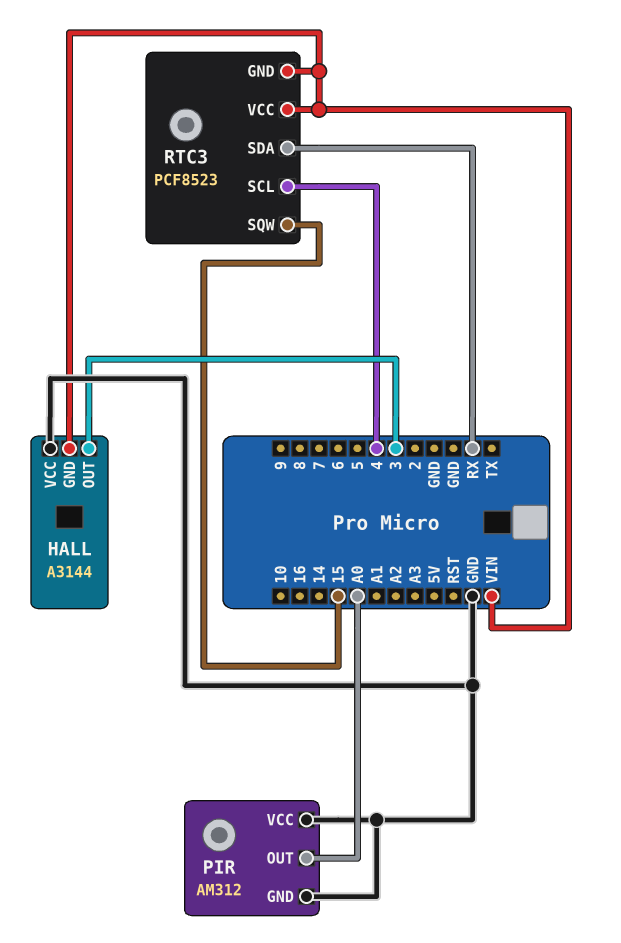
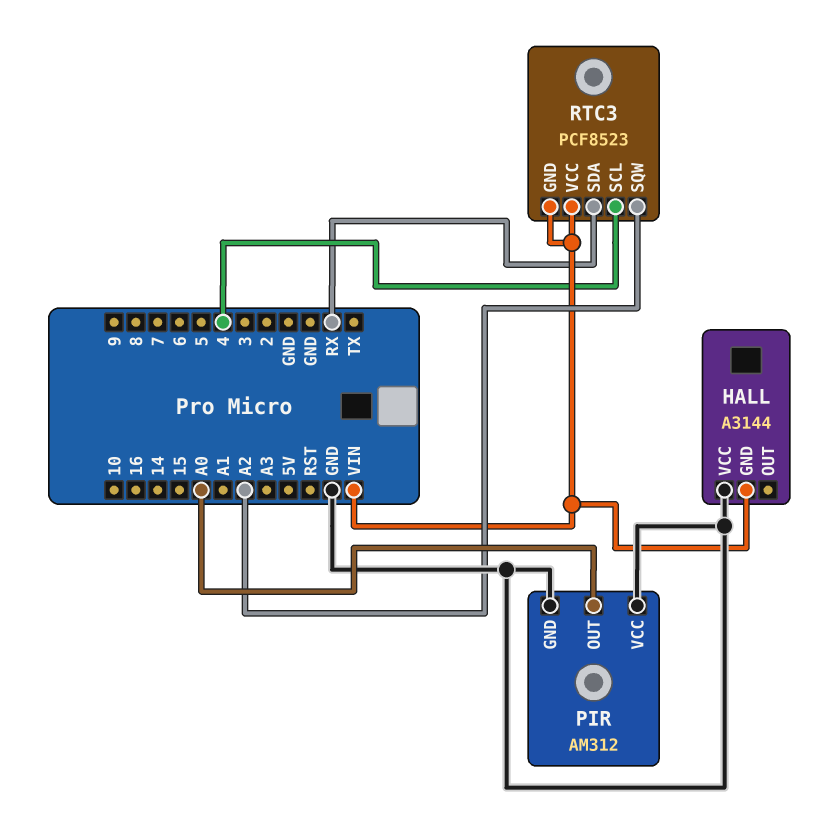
HALL pin OUT: 3 -> none
RTC3 pin SQW: 15 -> A2

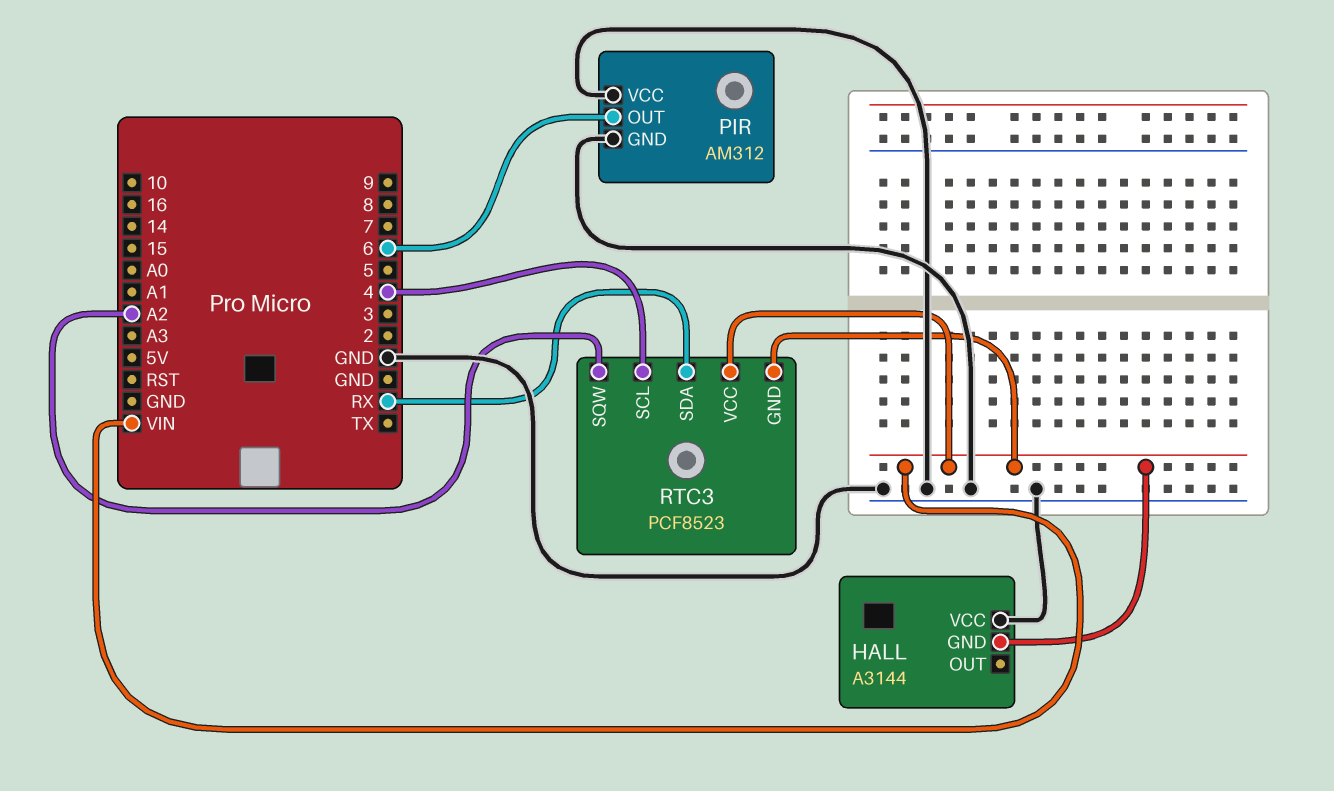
PIR pin OUT: A0 -> 6

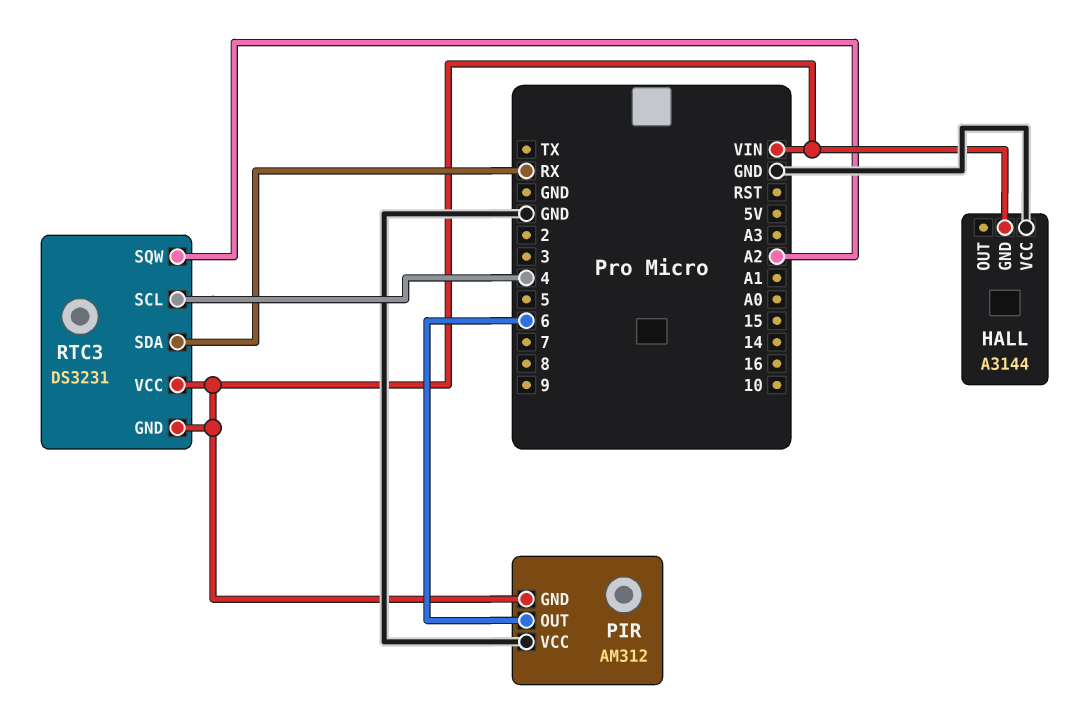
PIR pin GND: GND -> VIN
RTC3: PCF8523 -> DS3231

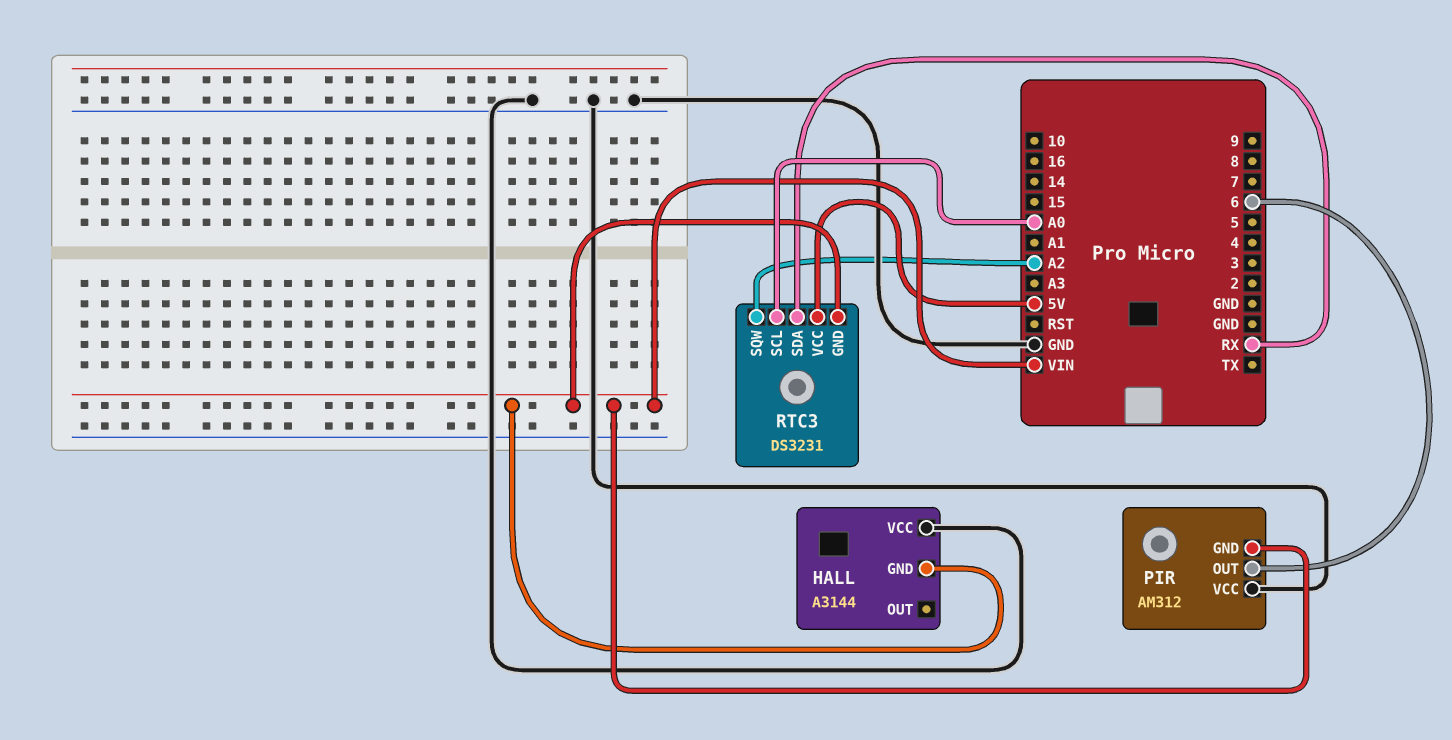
RTC3 pin SCL: 4 -> A0
RTC3 pin VCC: VIN -> 5V

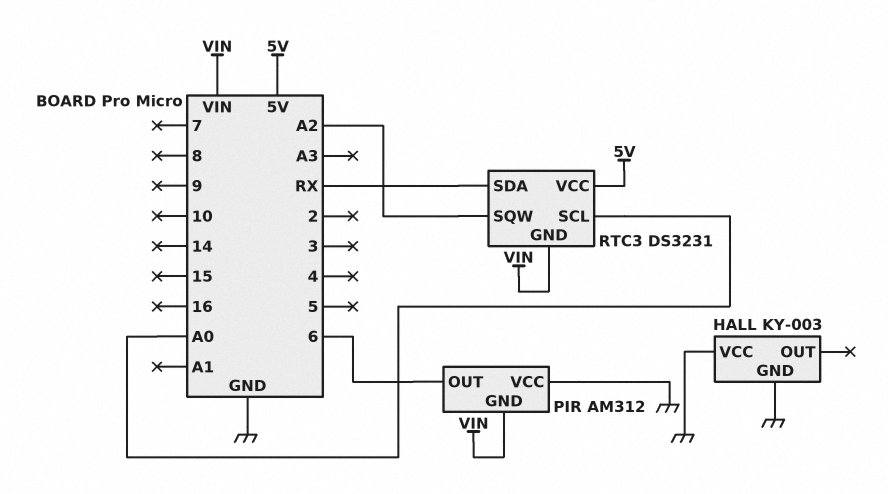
HALL: A3144 -> KY-003
HALL pin GND: VIN -> GND

